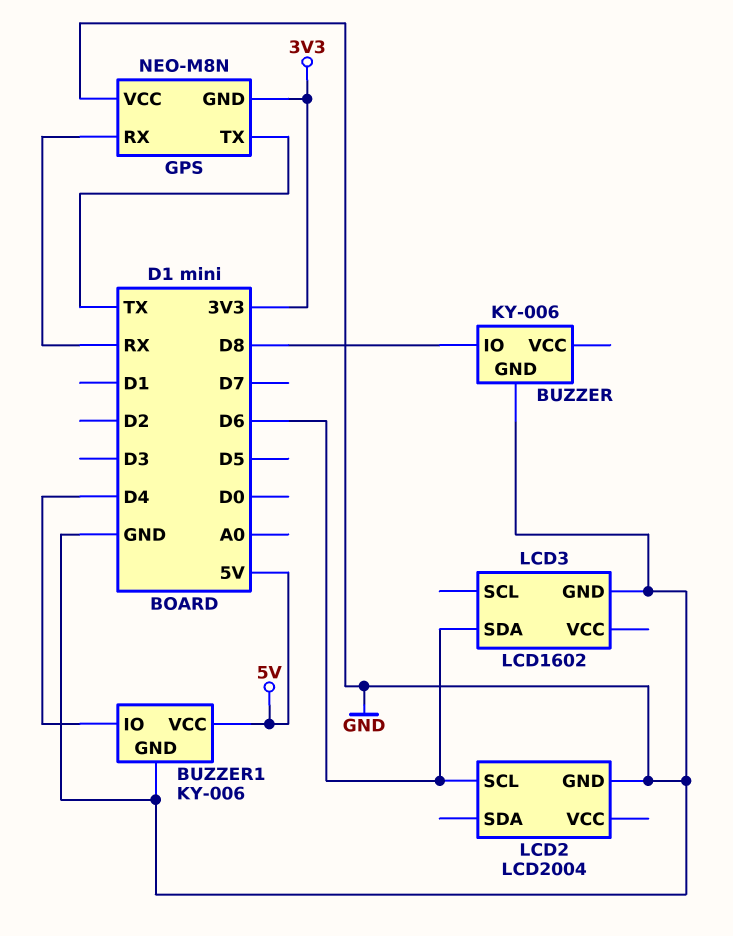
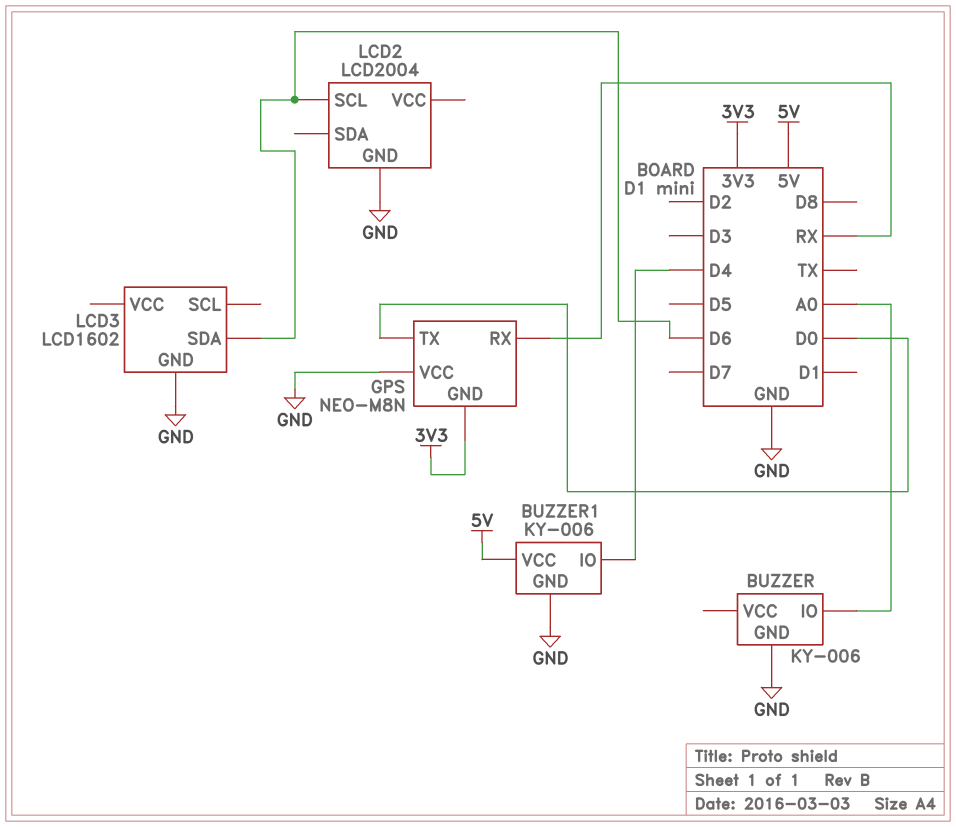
BUZZER pin IO: D8 -> A0
GPS pin TX: TX -> D0

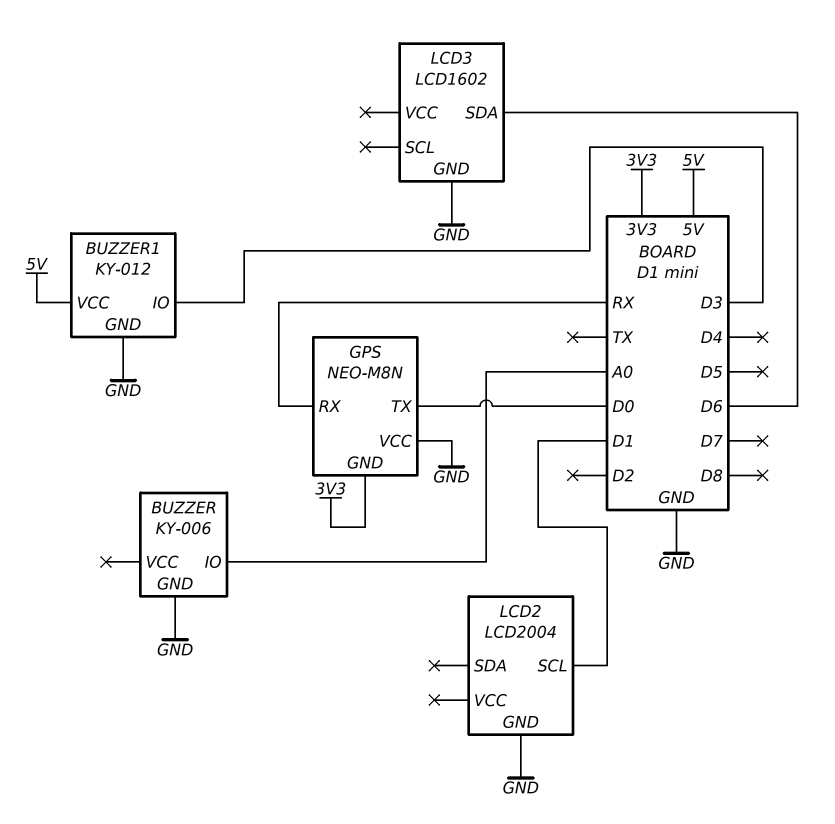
BUZZER1: KY-006 -> KY-012
BUZZER1 pin IO: D4 -> D3
LCD2 pin SCL: D6 -> D1

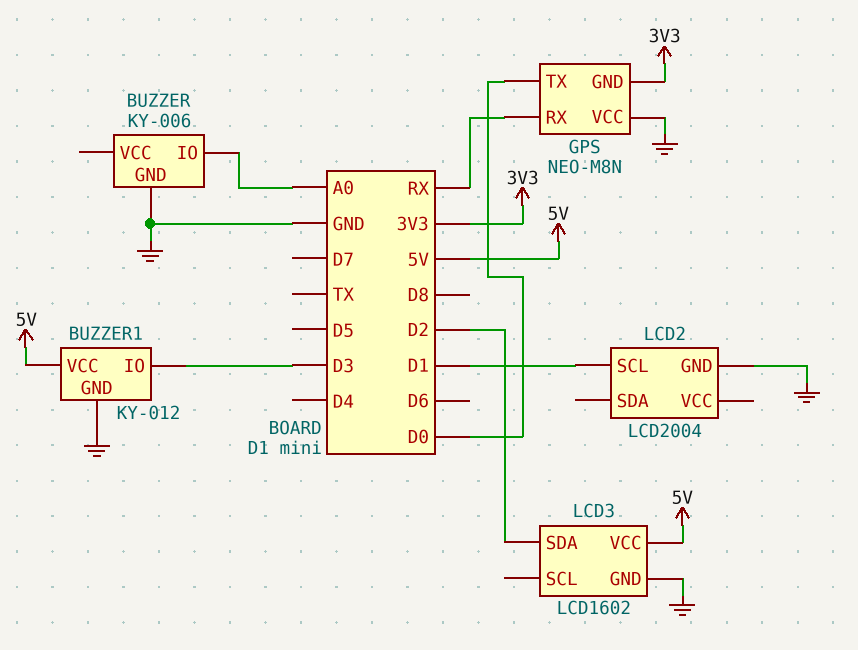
LCD3 pin SDA: D6 -> D2
LCD3 pin VCC: none -> 5V

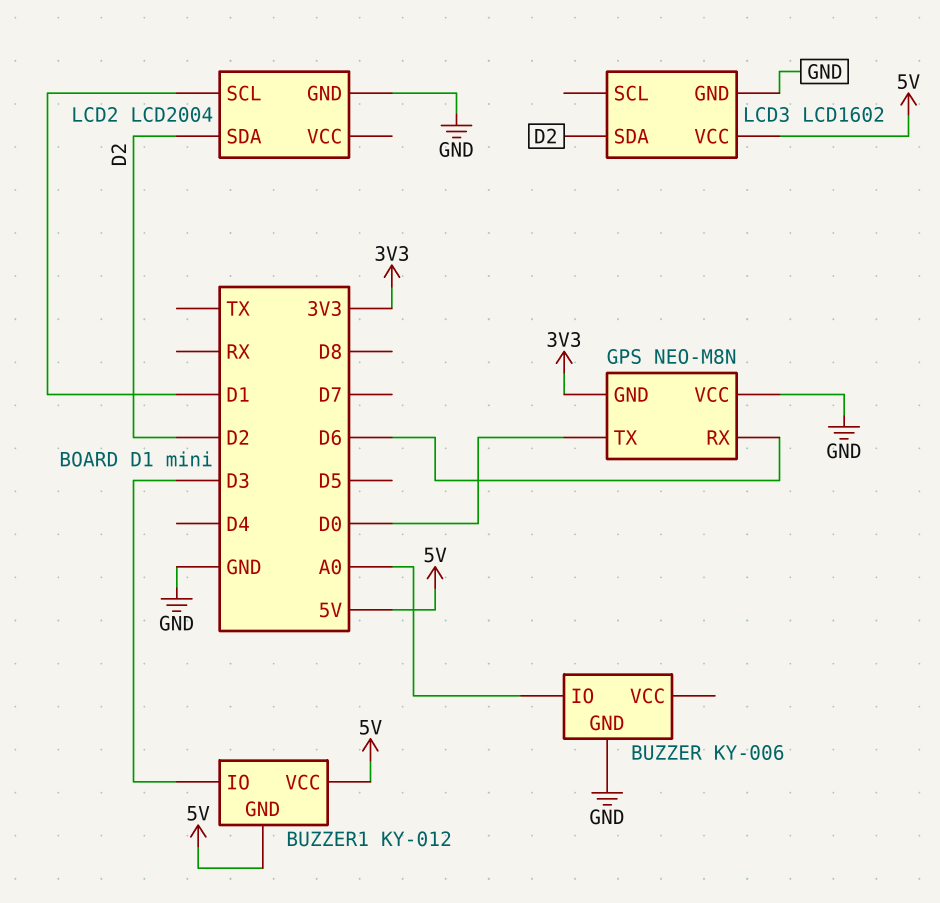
BUZZER1 pin GND: GND -> 5V
GPS pin RX: RX -> D6
LCD2 pin SDA: none -> D2

